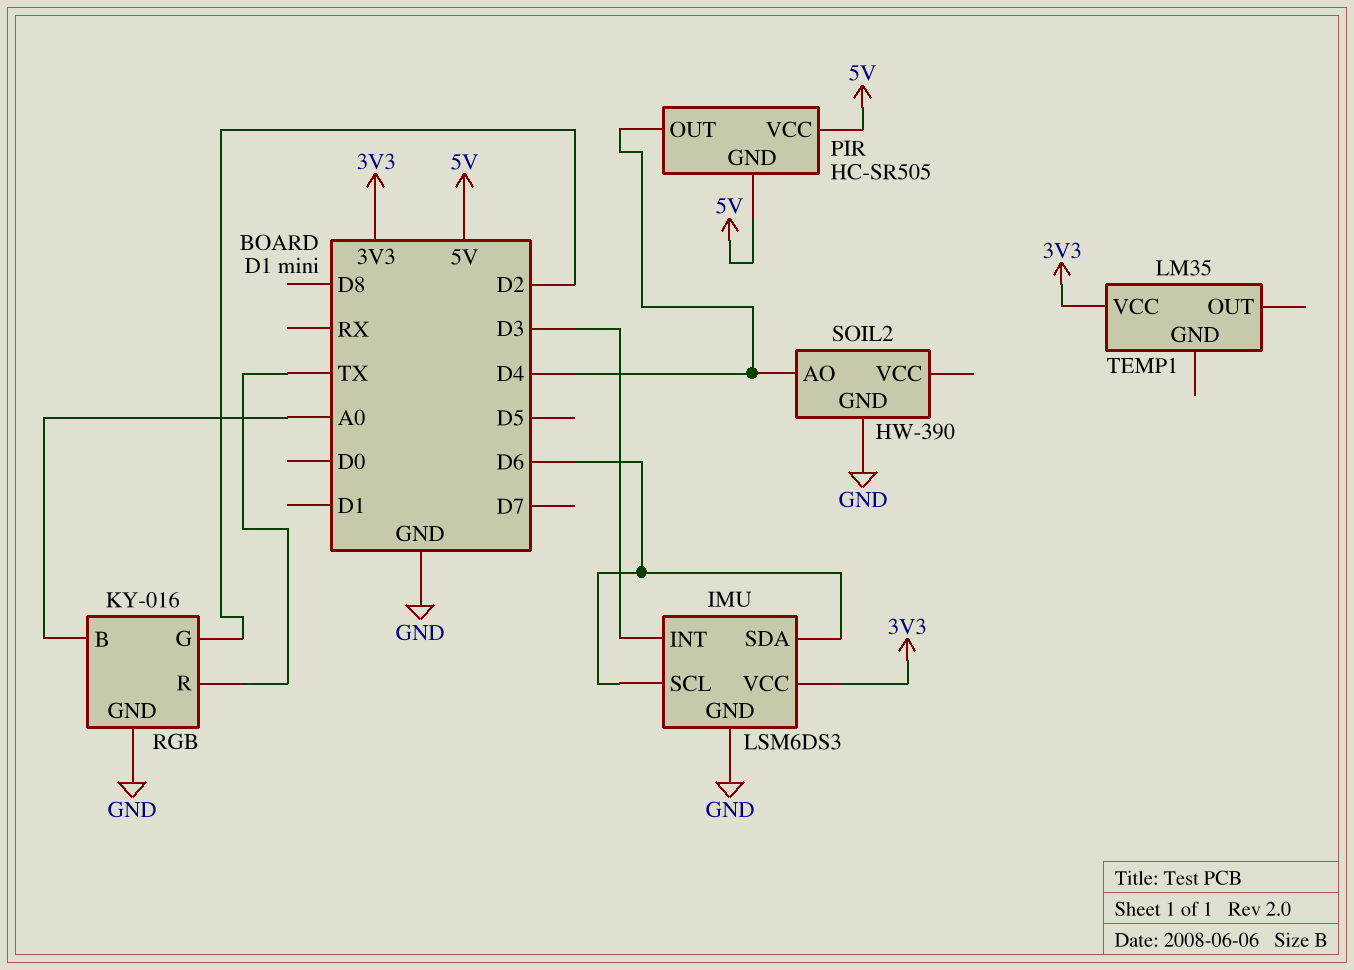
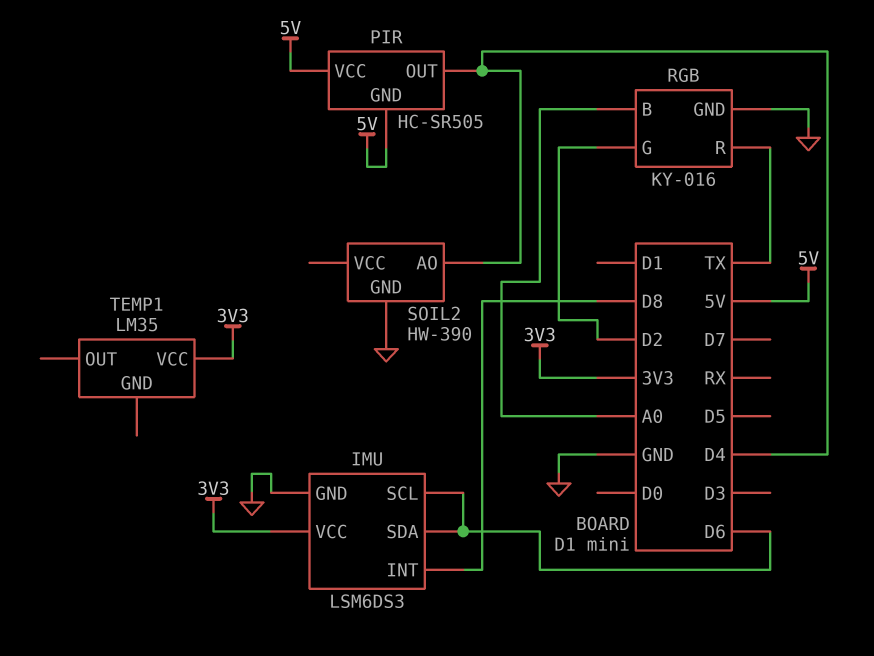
IMU pin INT: D3 -> D8

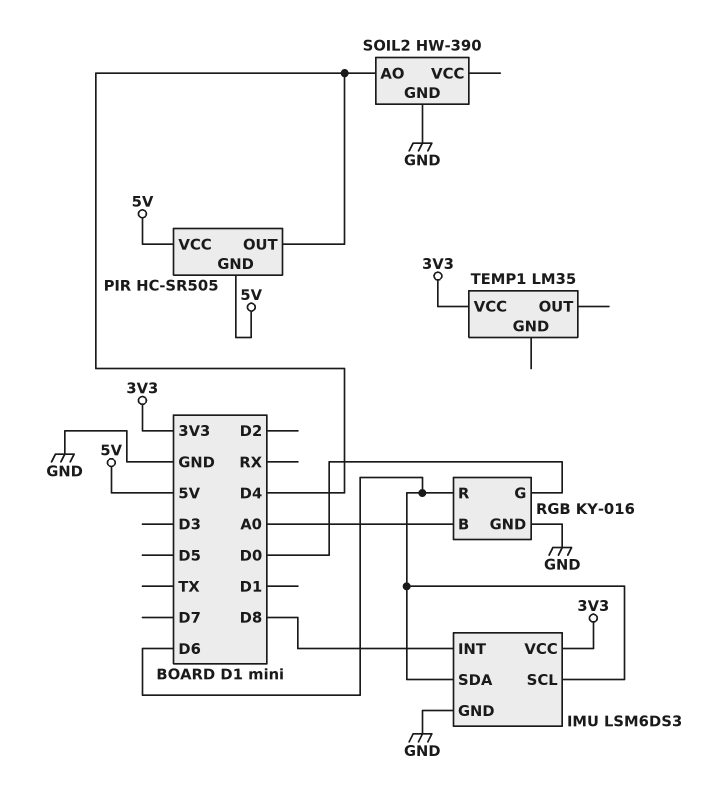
RGB pin G: D2 -> D0
RGB pin R: TX -> D6

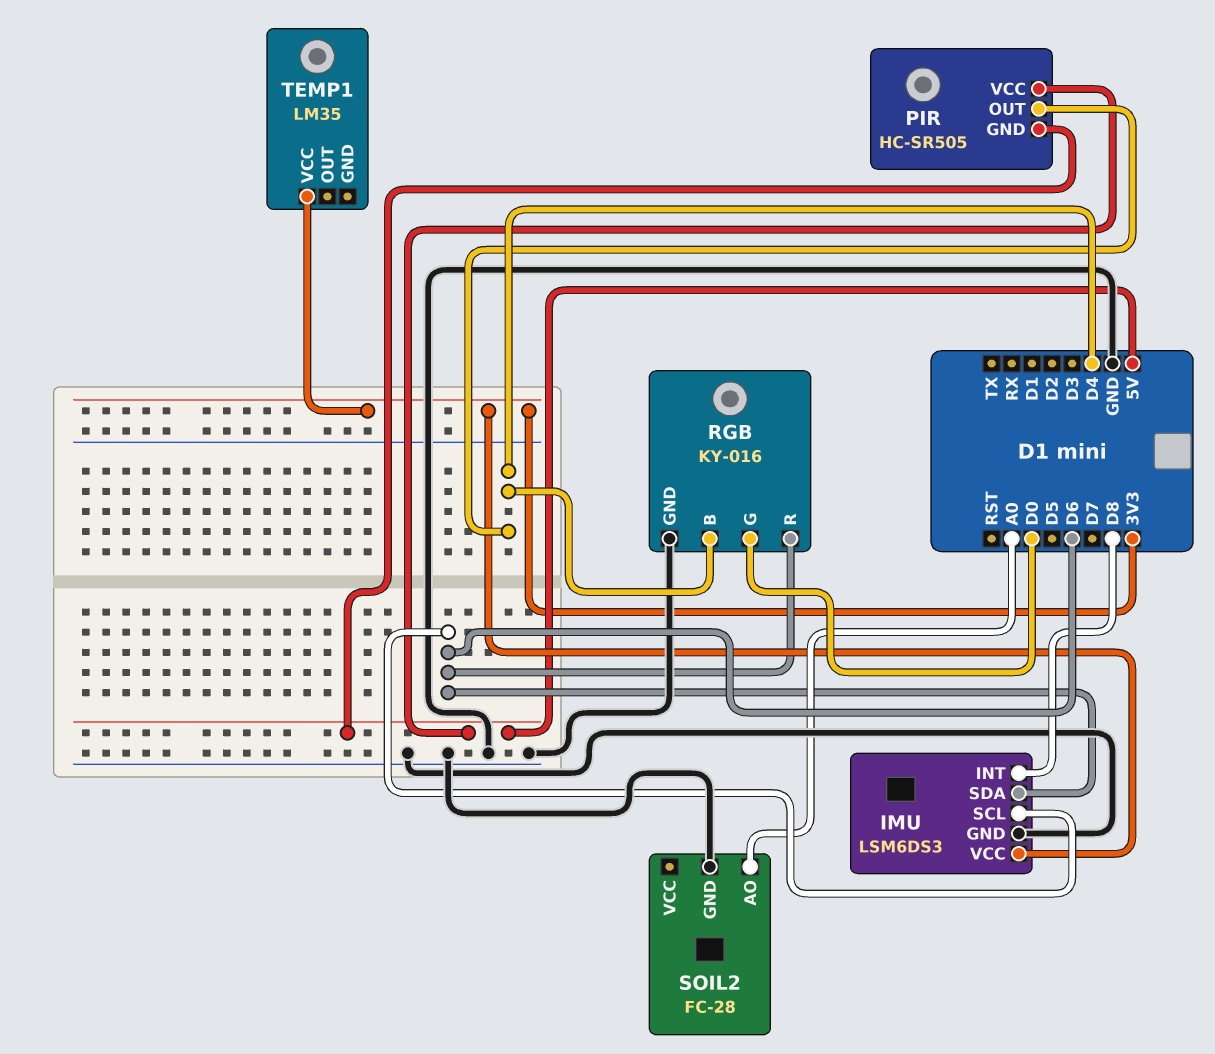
RGB pin B: A0 -> D4
SOIL2: HW-390 -> FC-28
SOIL2 pin AO: D4 -> A0

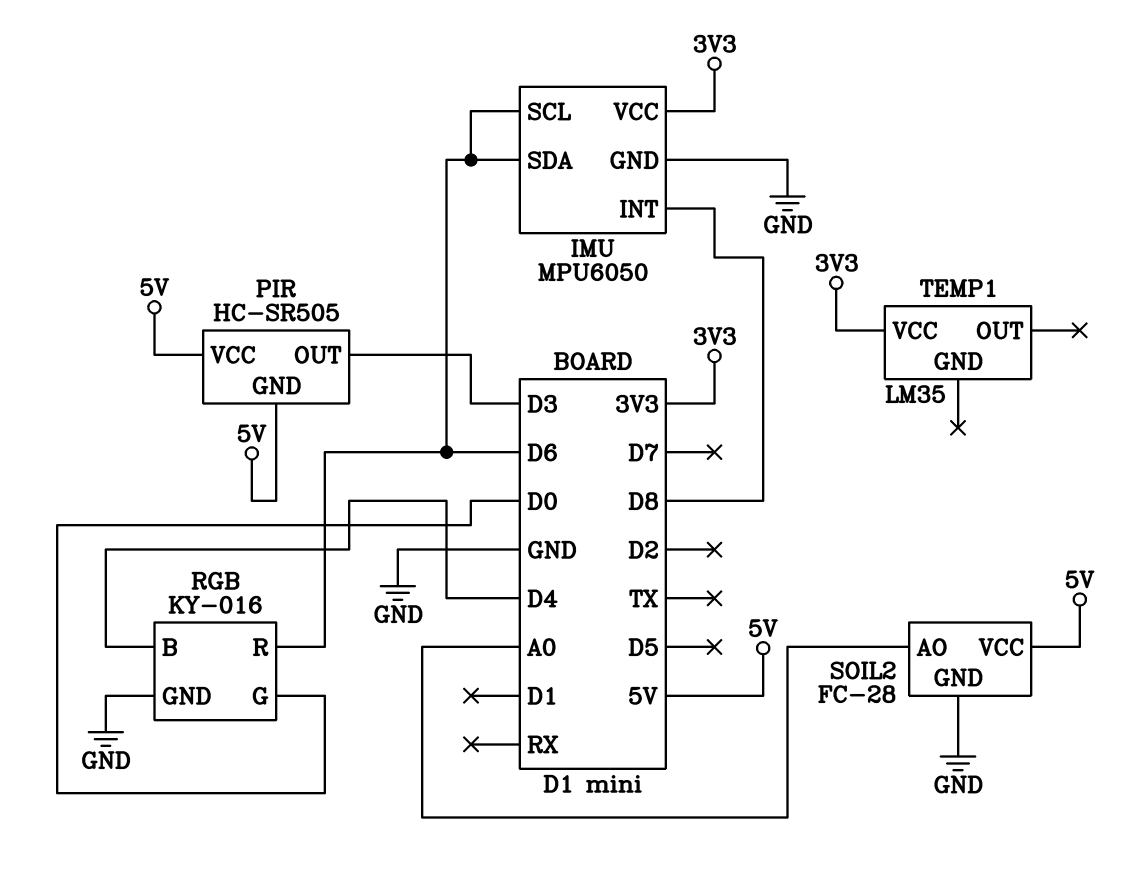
IMU: LSM6DS3 -> MPU6050
PIR pin OUT: D4 -> D3
SOIL2 pin VCC: none -> 5V

